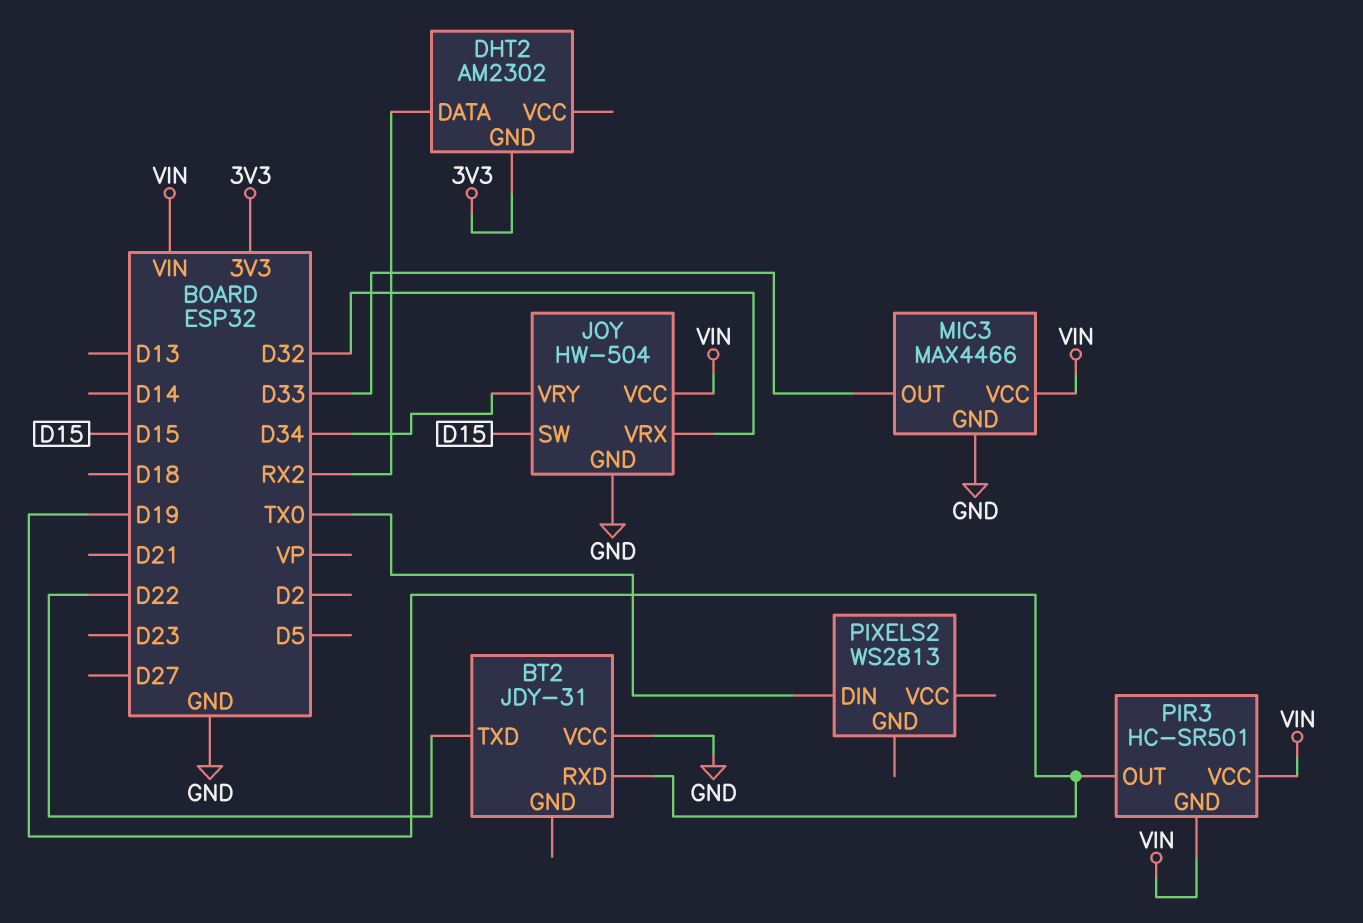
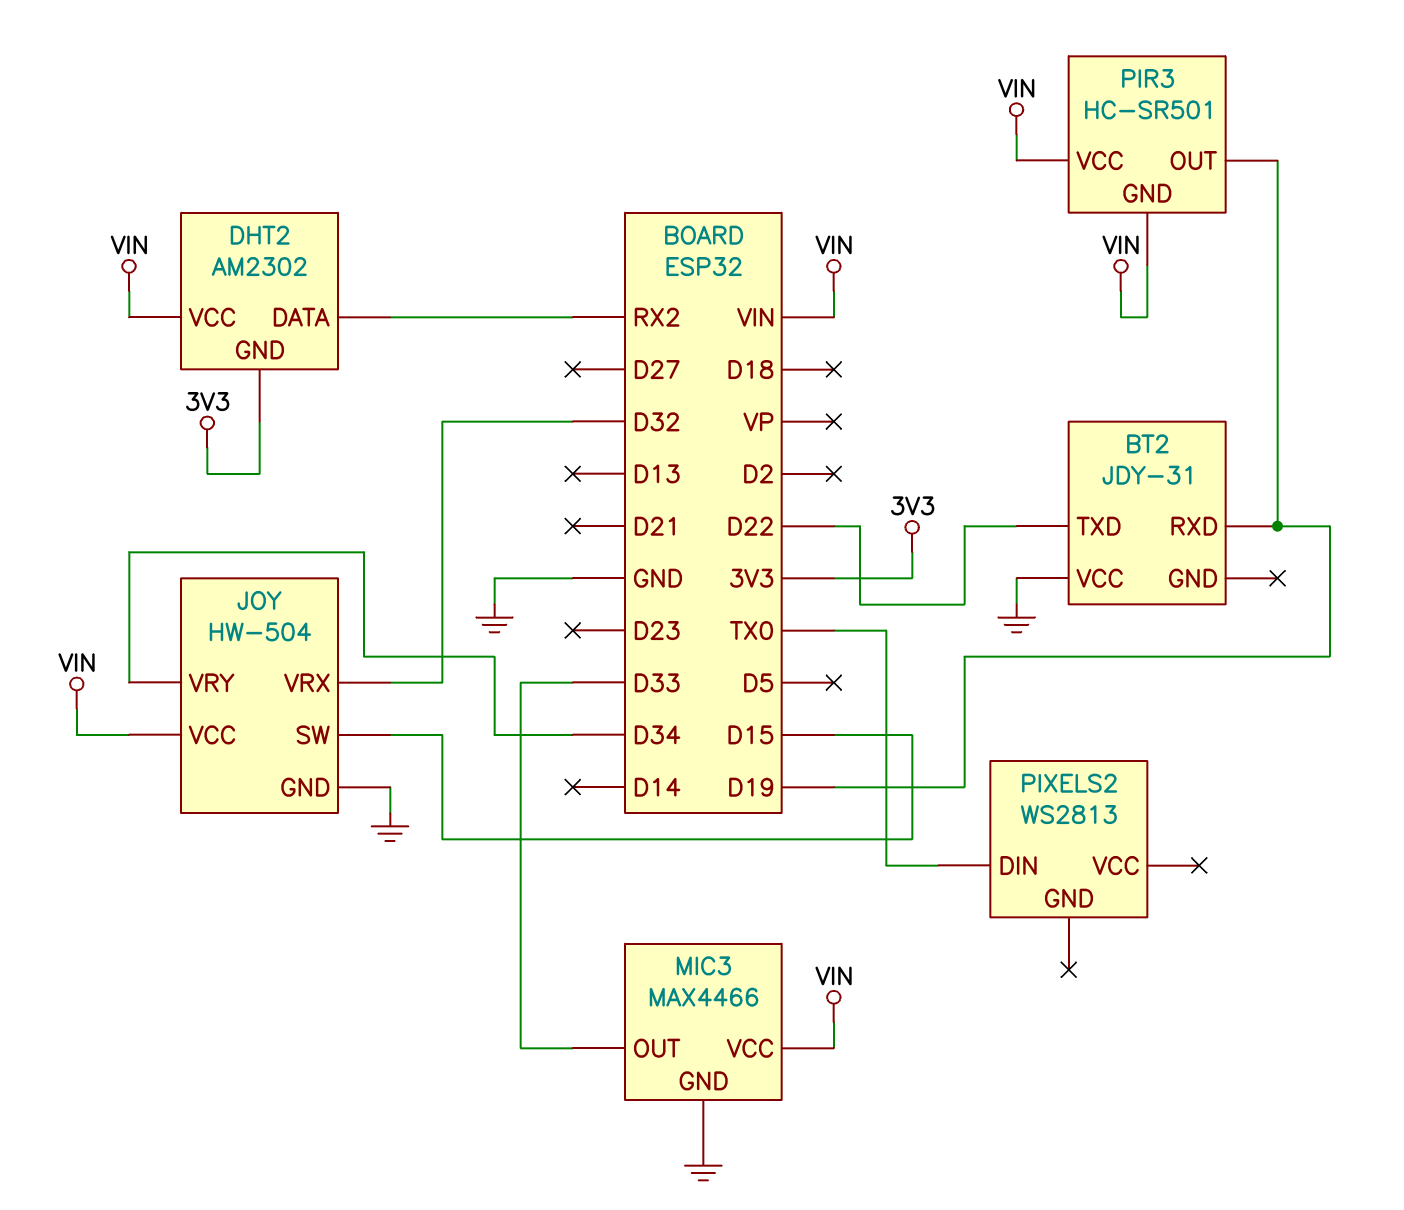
DHT2 pin VCC: none -> VIN

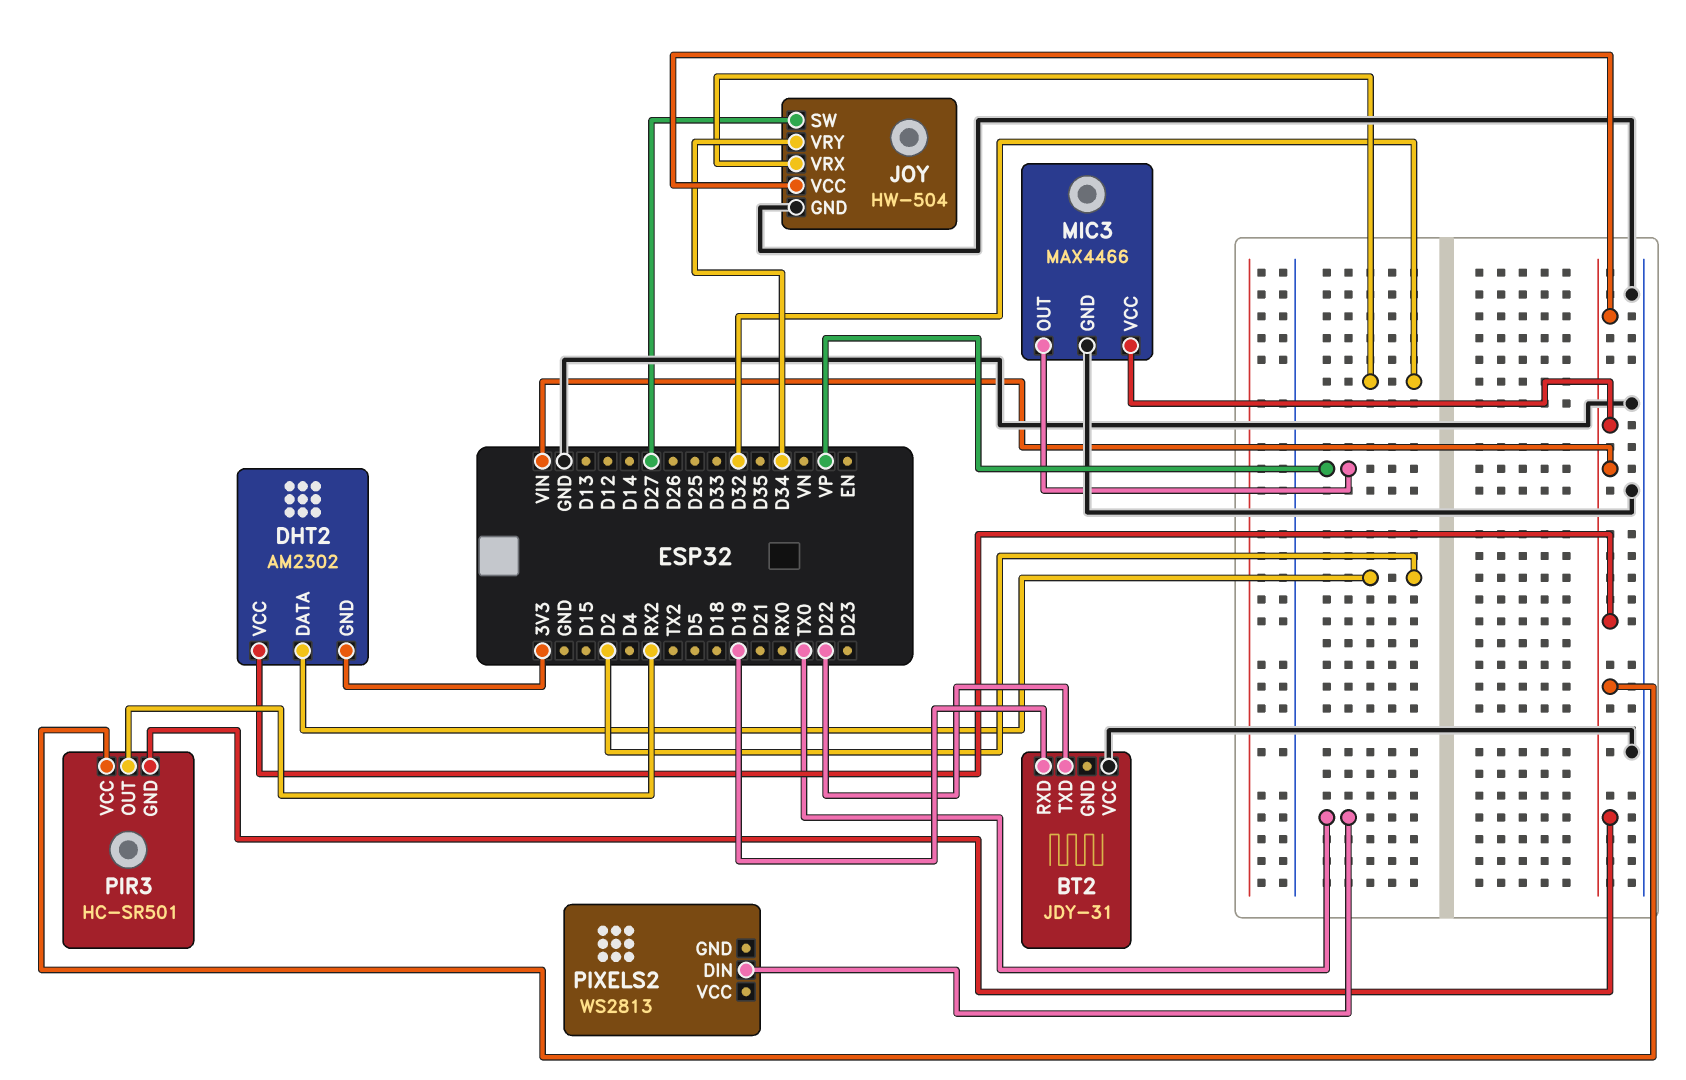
DHT2 pin DATA: RX2 -> D2
JOY pin SW: D15 -> D27
MIC3 pin OUT: D33 -> VP
PIR3 pin OUT: D19 -> RX2

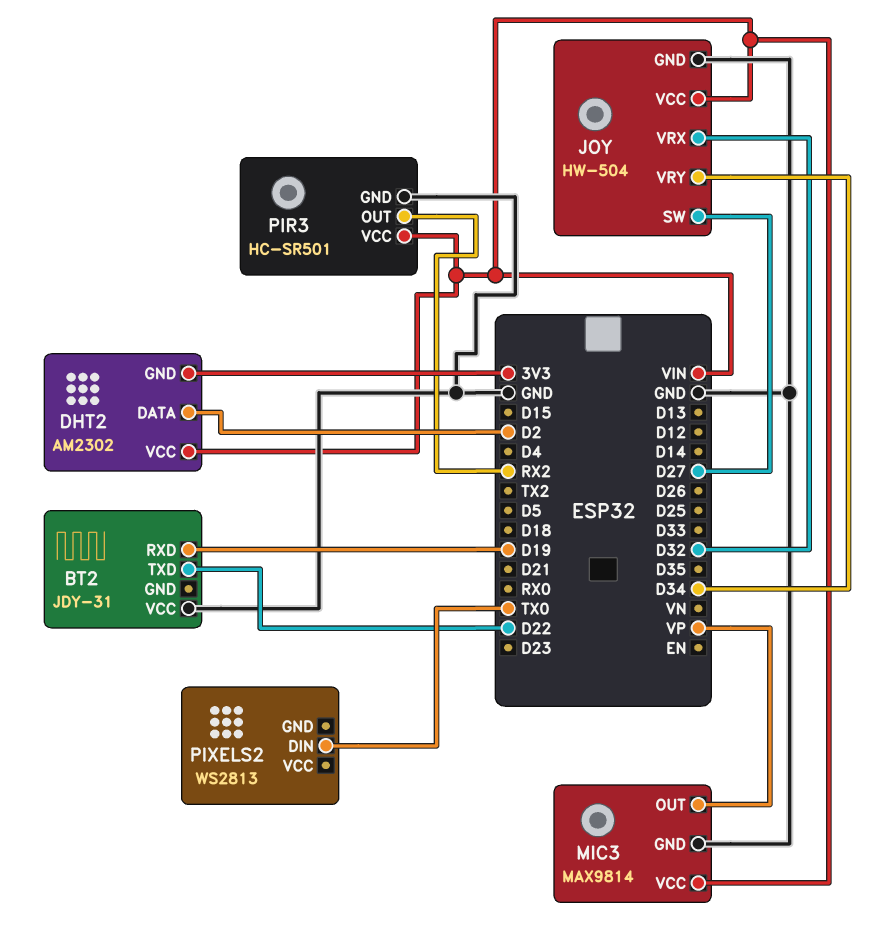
MIC3: MAX4466 -> MAX9814
PIR3 pin GND: VIN -> GND

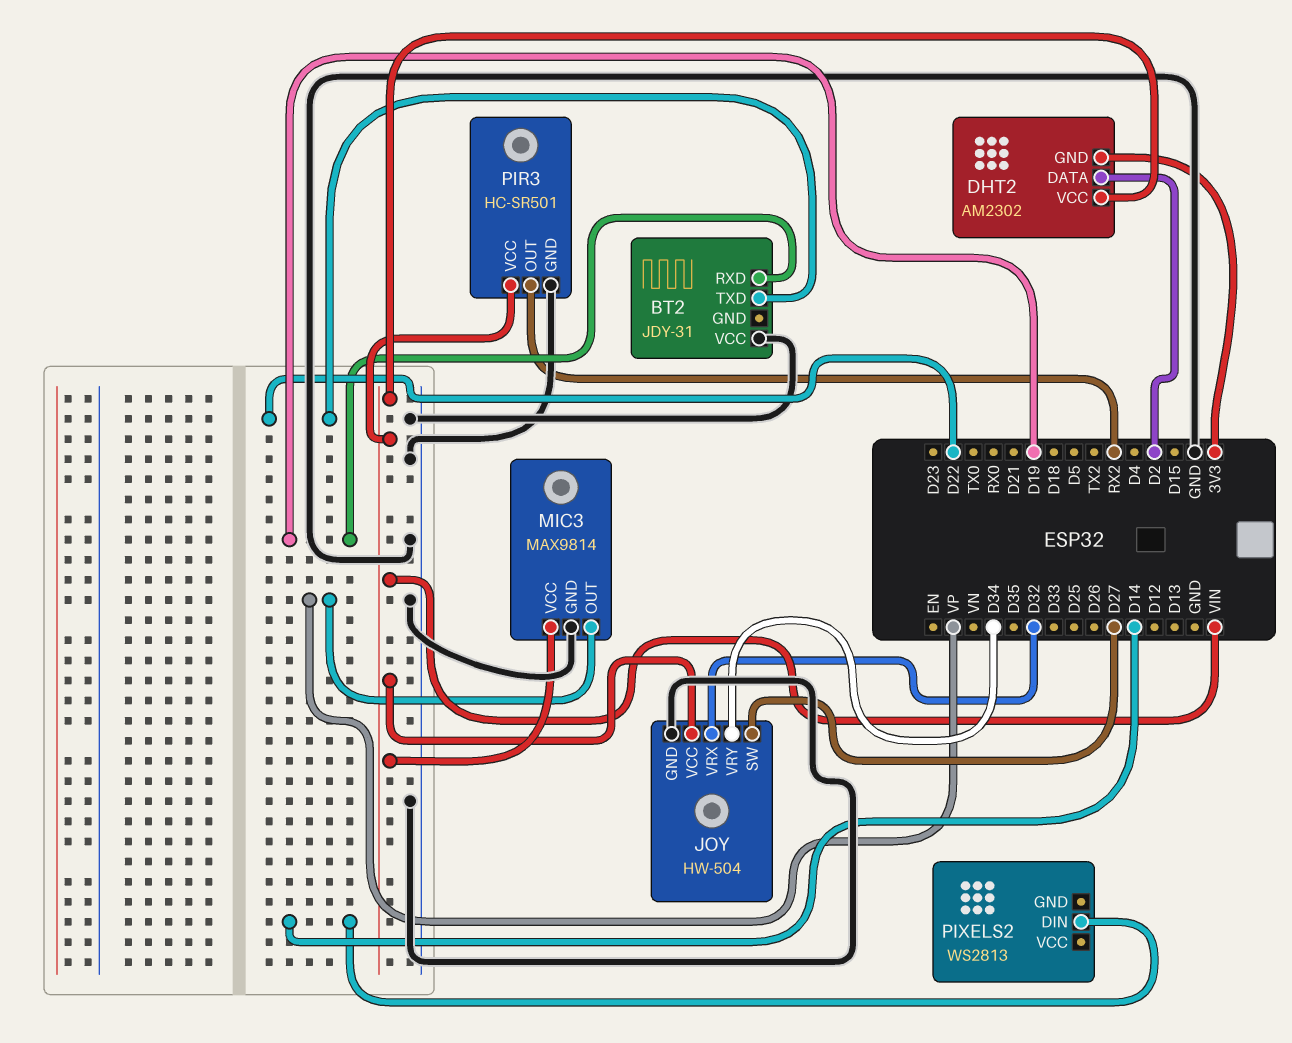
PIXELS2 pin DIN: TX0 -> D14

